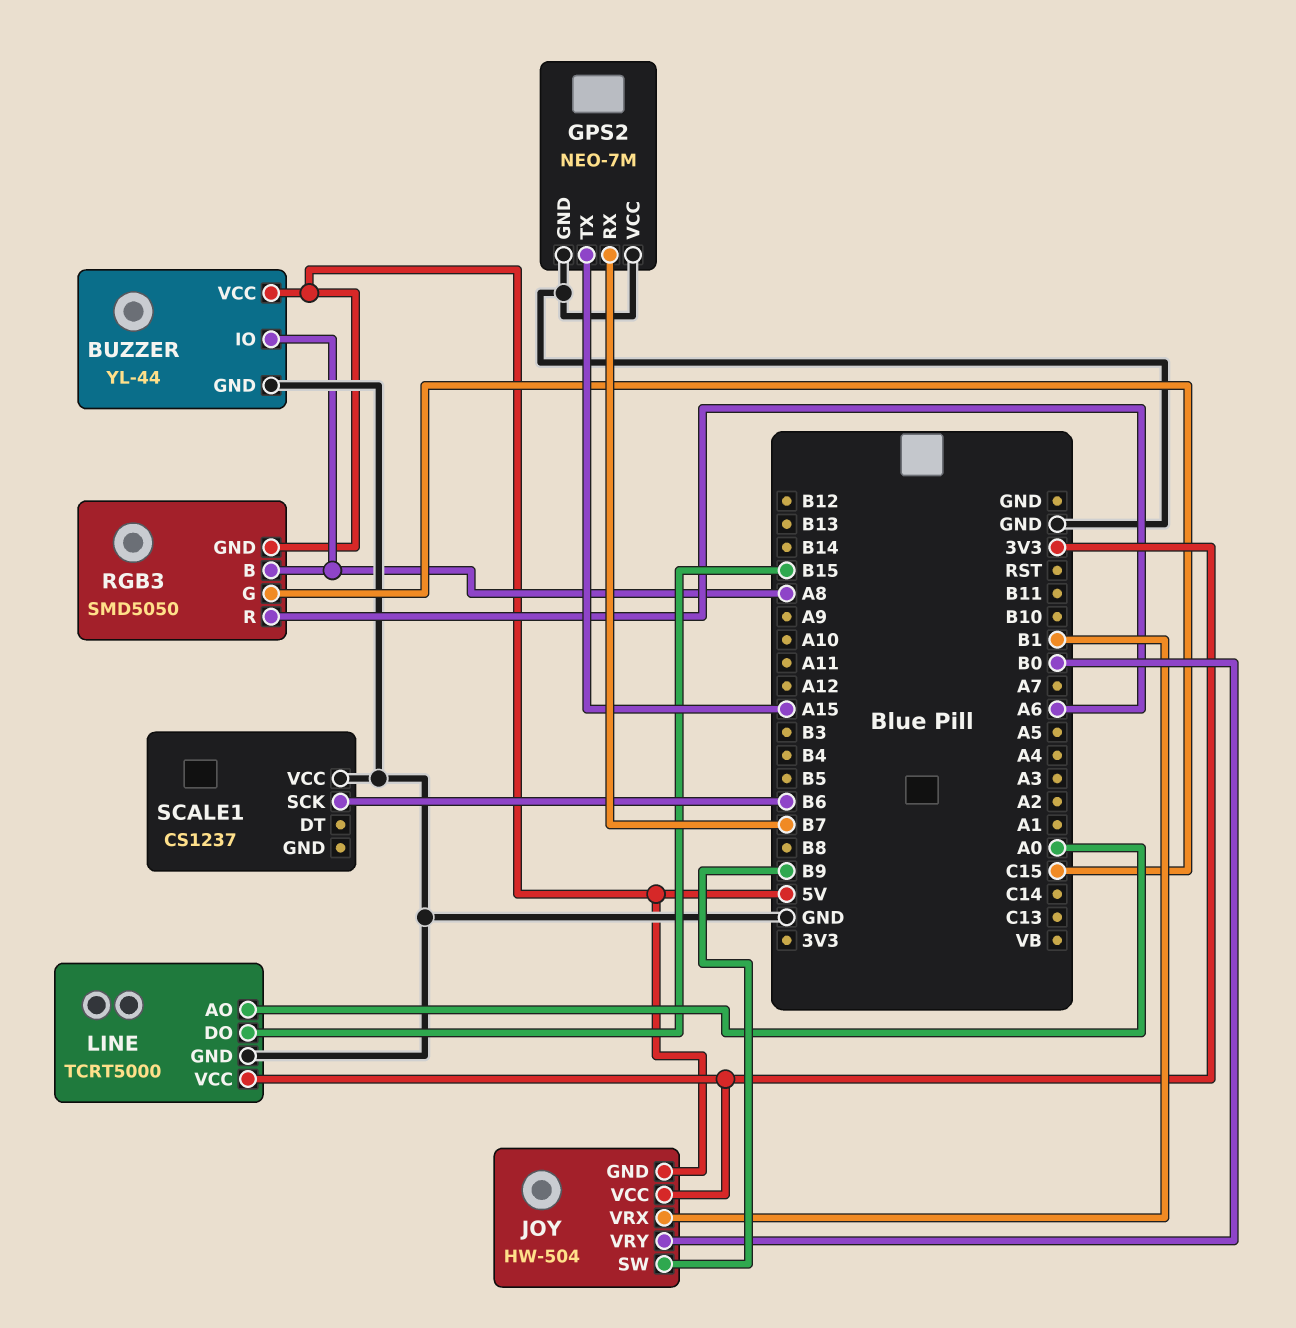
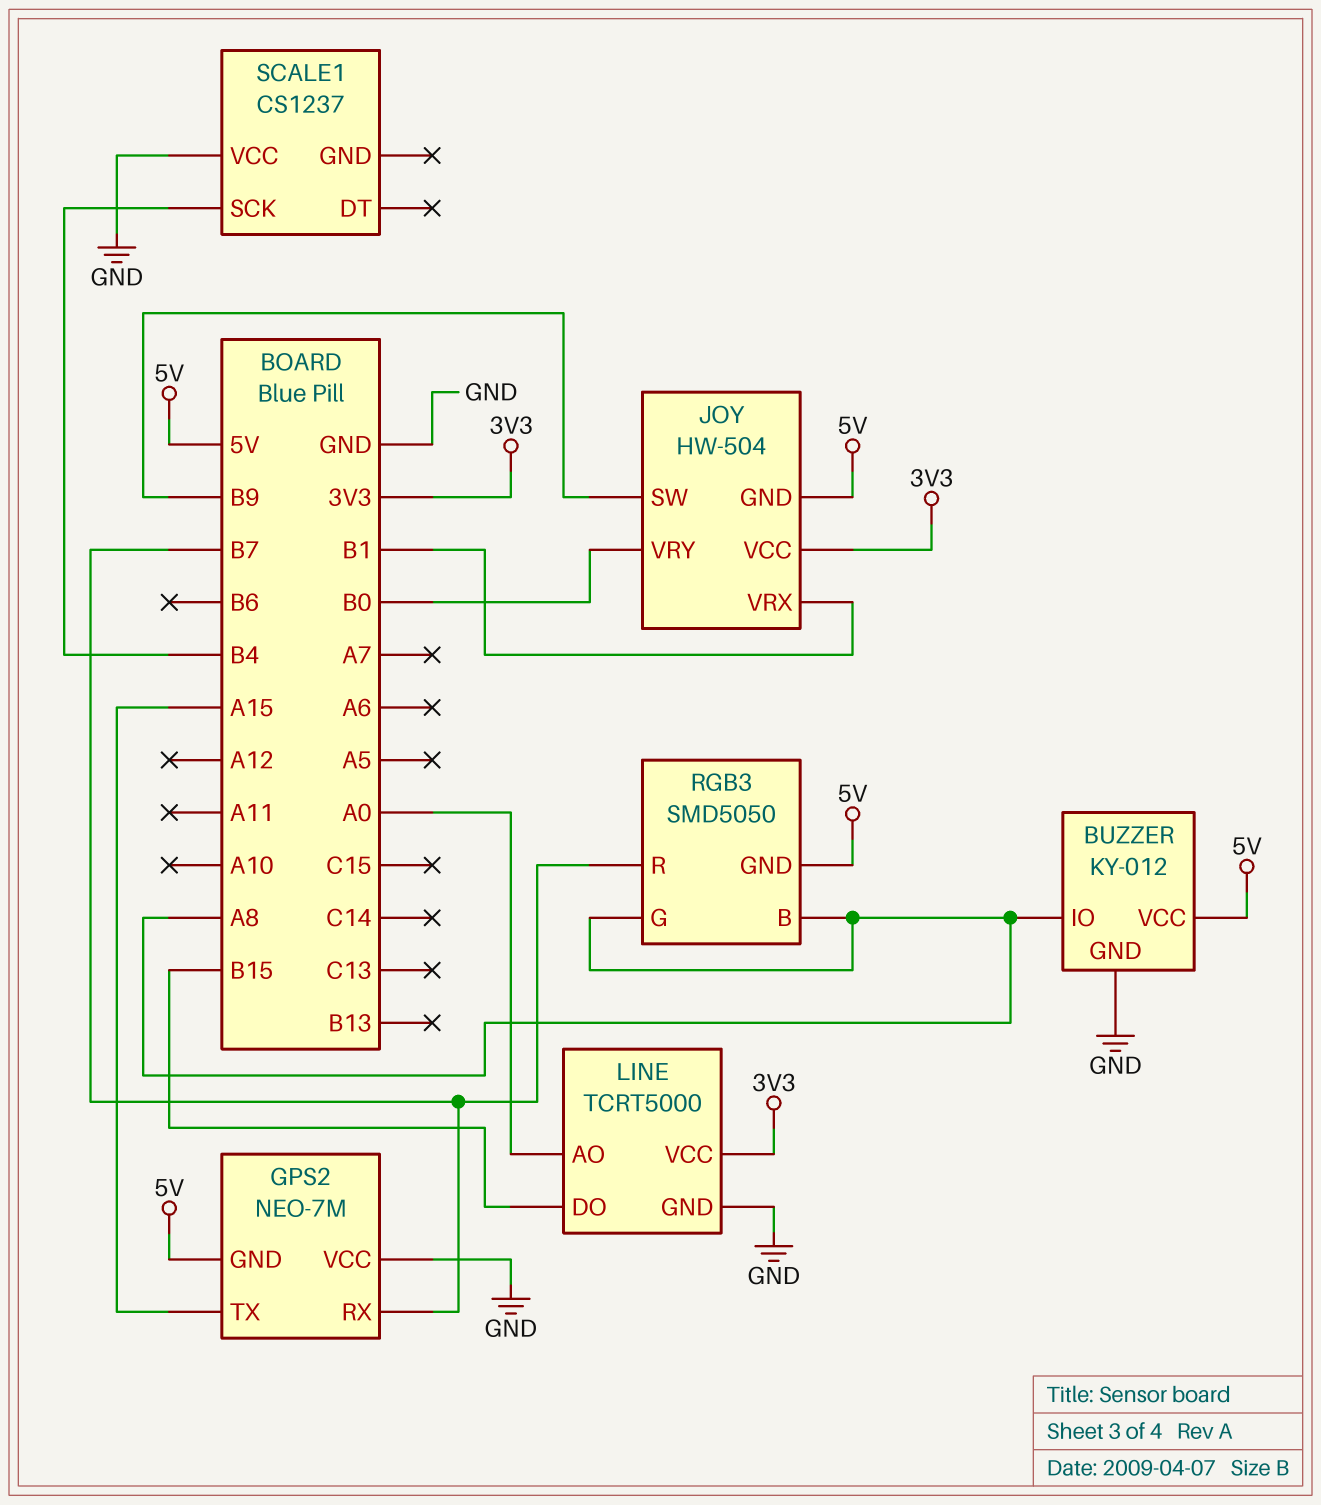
BUZZER: YL-44 -> KY-012
GPS2 pin GND: GND -> 5V
RGB3 pin G: C15 -> A8
RGB3 pin R: A6 -> B7
SCALE1 pin SCK: B6 -> B4

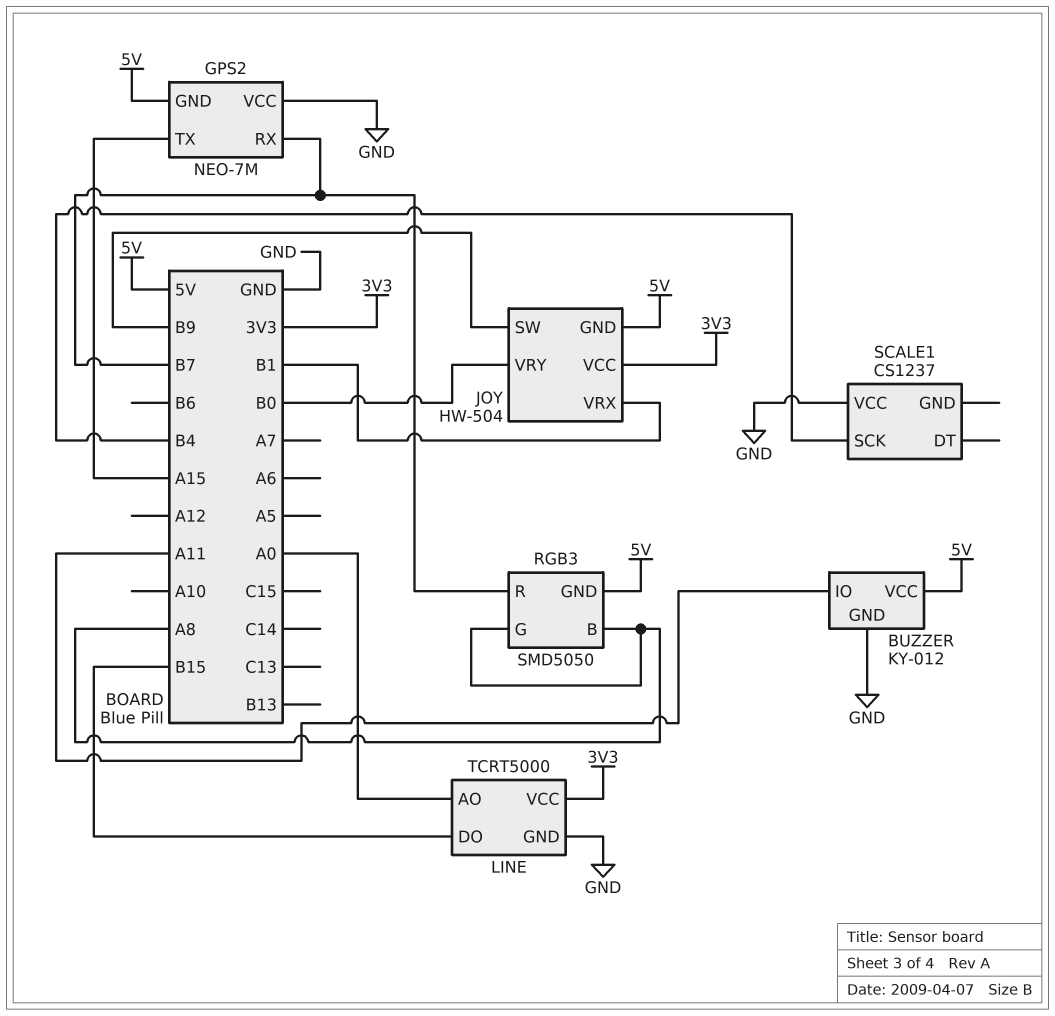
BUZZER pin IO: A8 -> A11

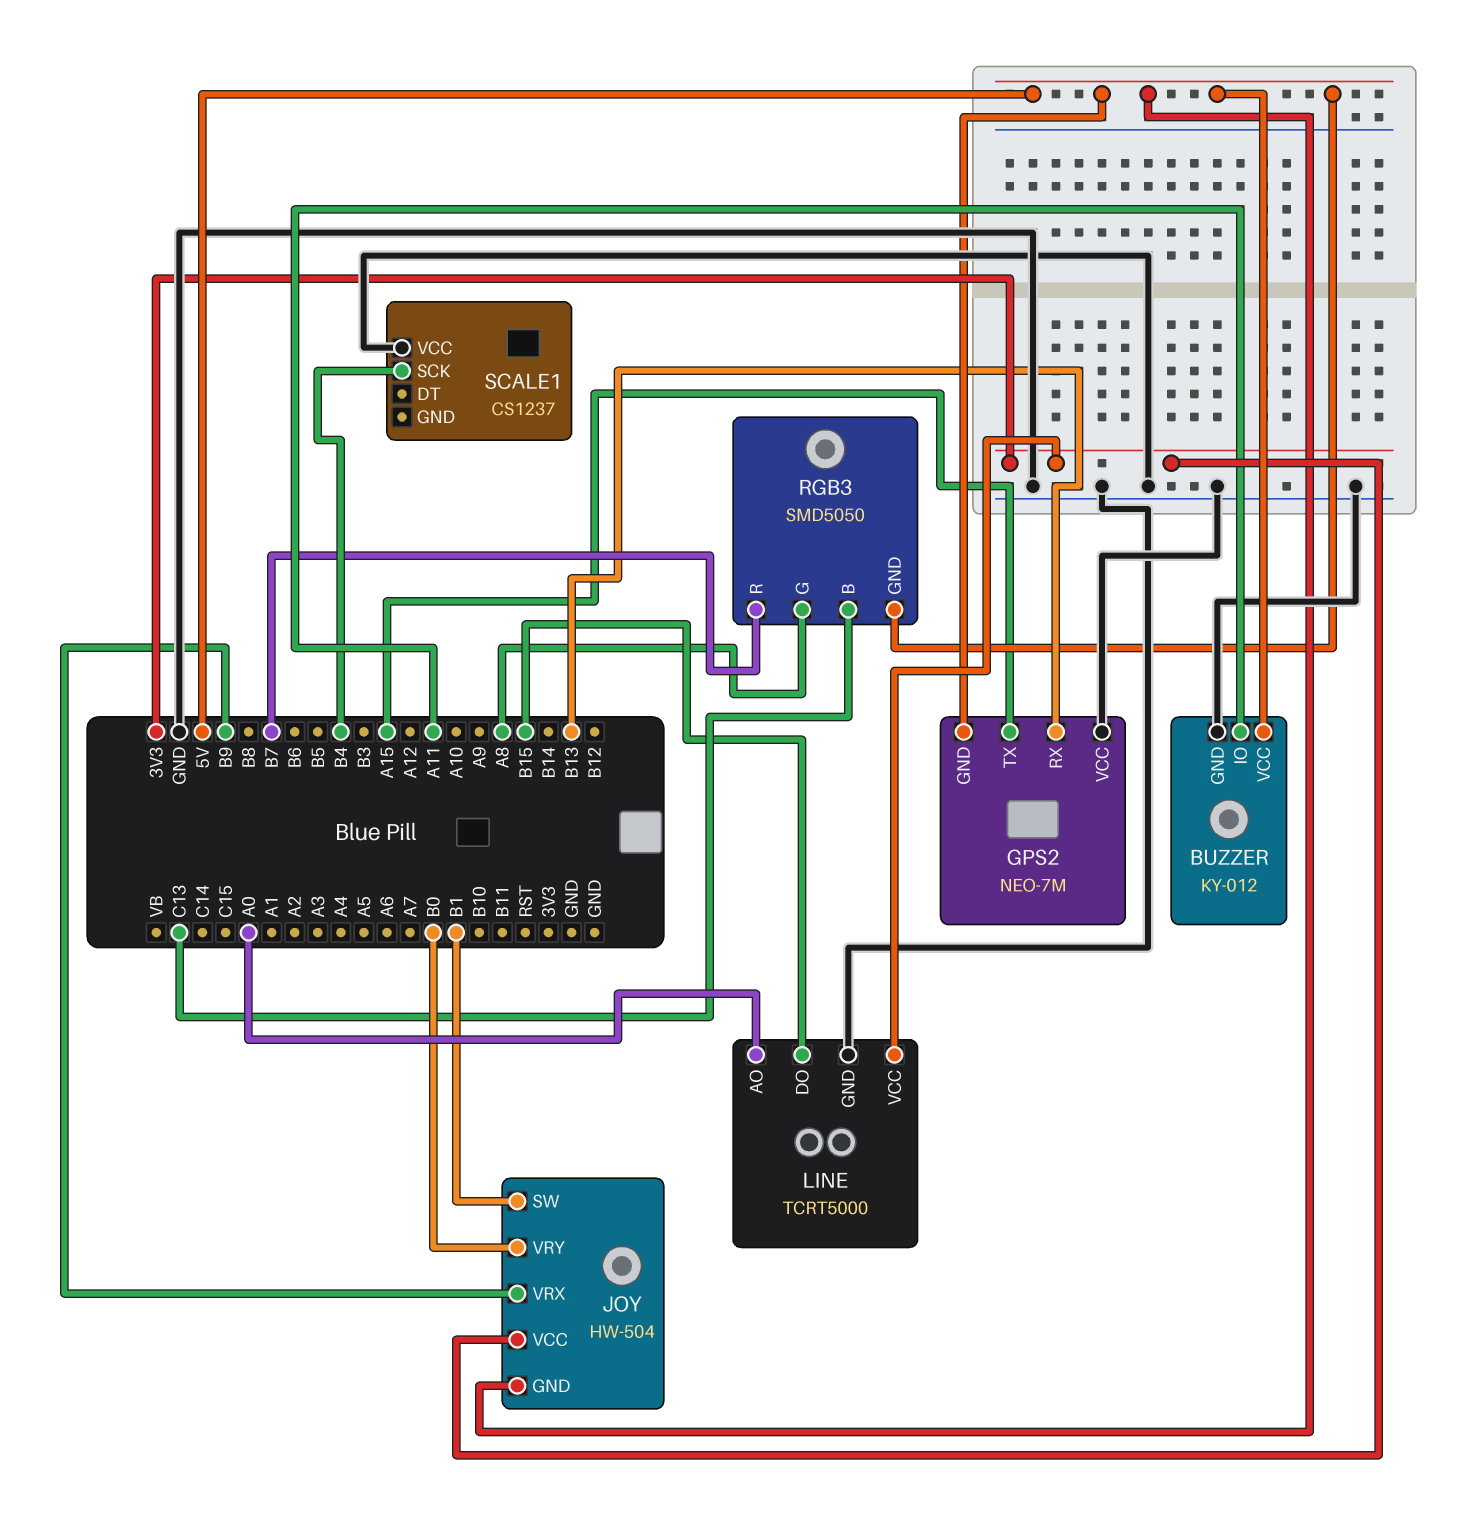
GPS2 pin RX: B7 -> B13
JOY pin SW: B9 -> B1
JOY pin VRX: B1 -> B9
RGB3 pin B: A8 -> C13

